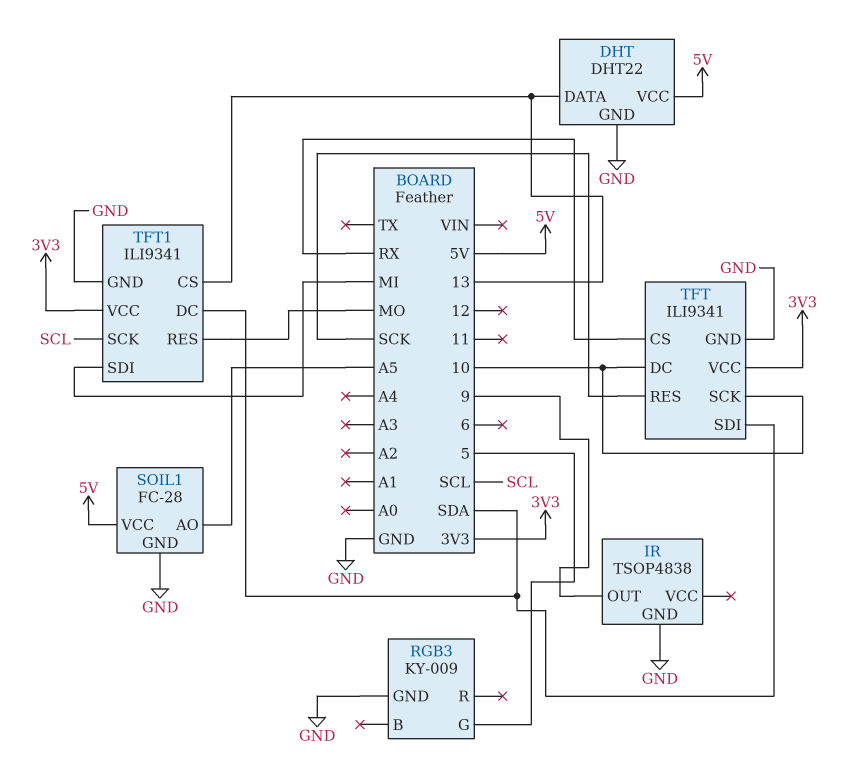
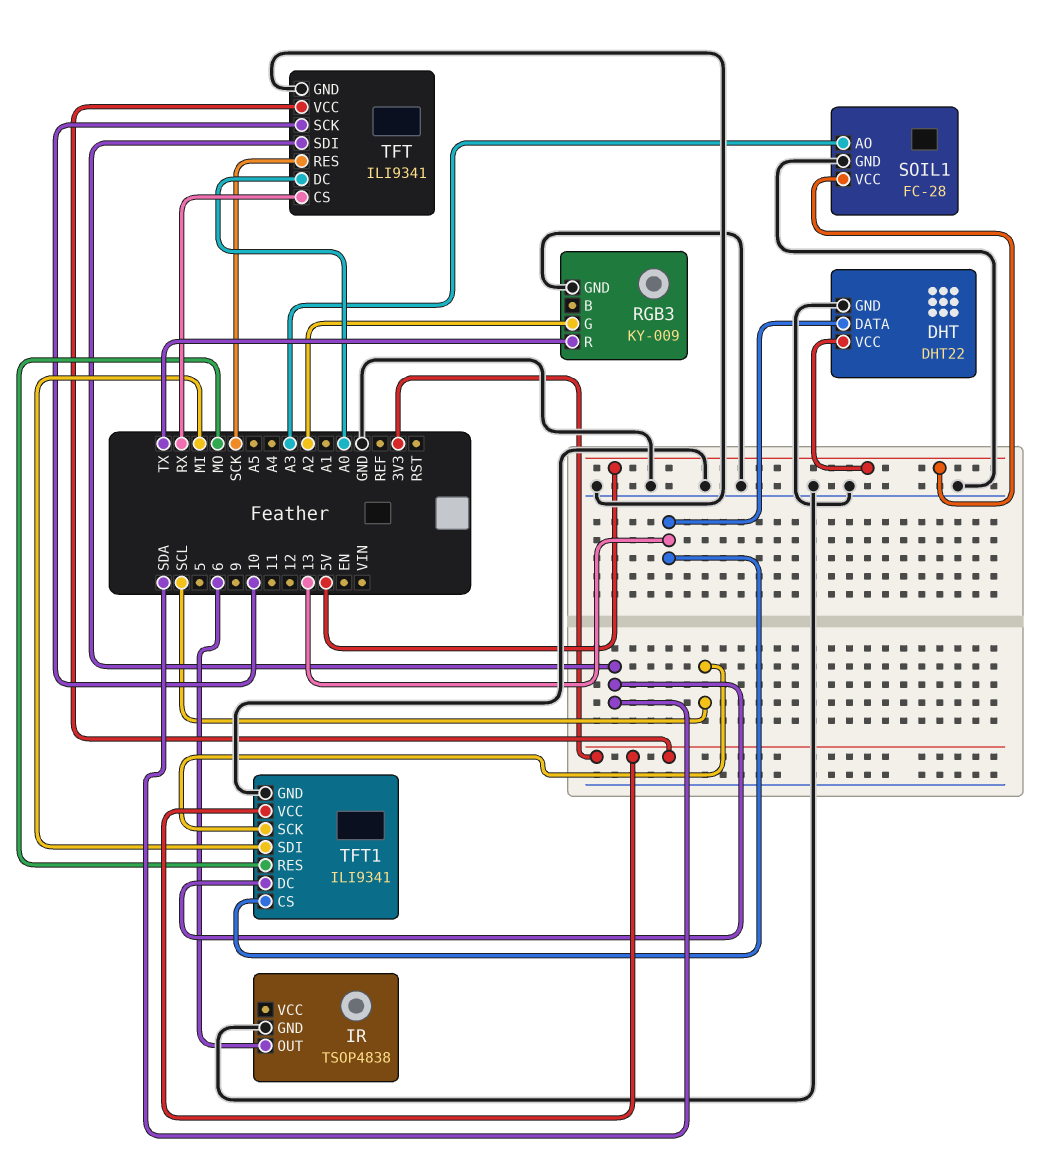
IR pin OUT: 9 -> 6
RGB3 pin G: 5 -> A2
RGB3 pin R: none -> TX
SOIL1 pin AO: A5 -> A3
TFT pin DC: 10 -> A0

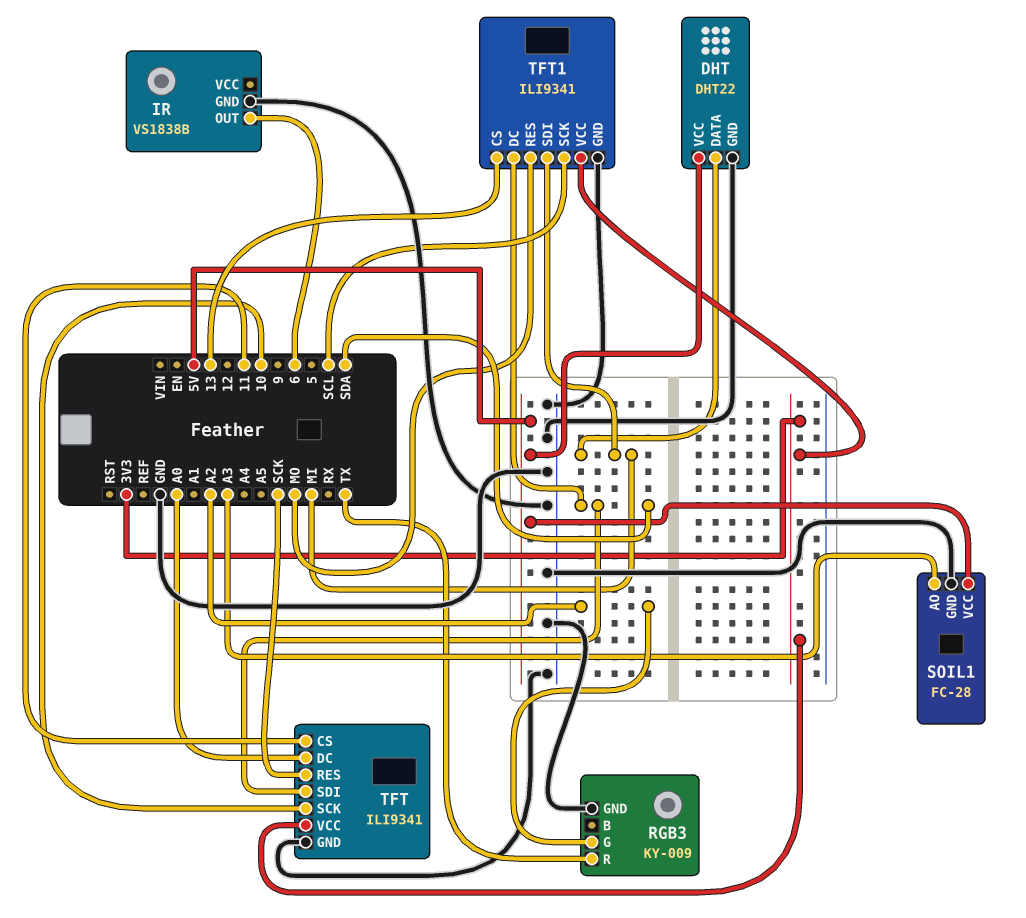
DHT pin DATA: 13 -> MI
IR: TSOP4838 -> VS1838B
TFT pin CS: RX -> 11

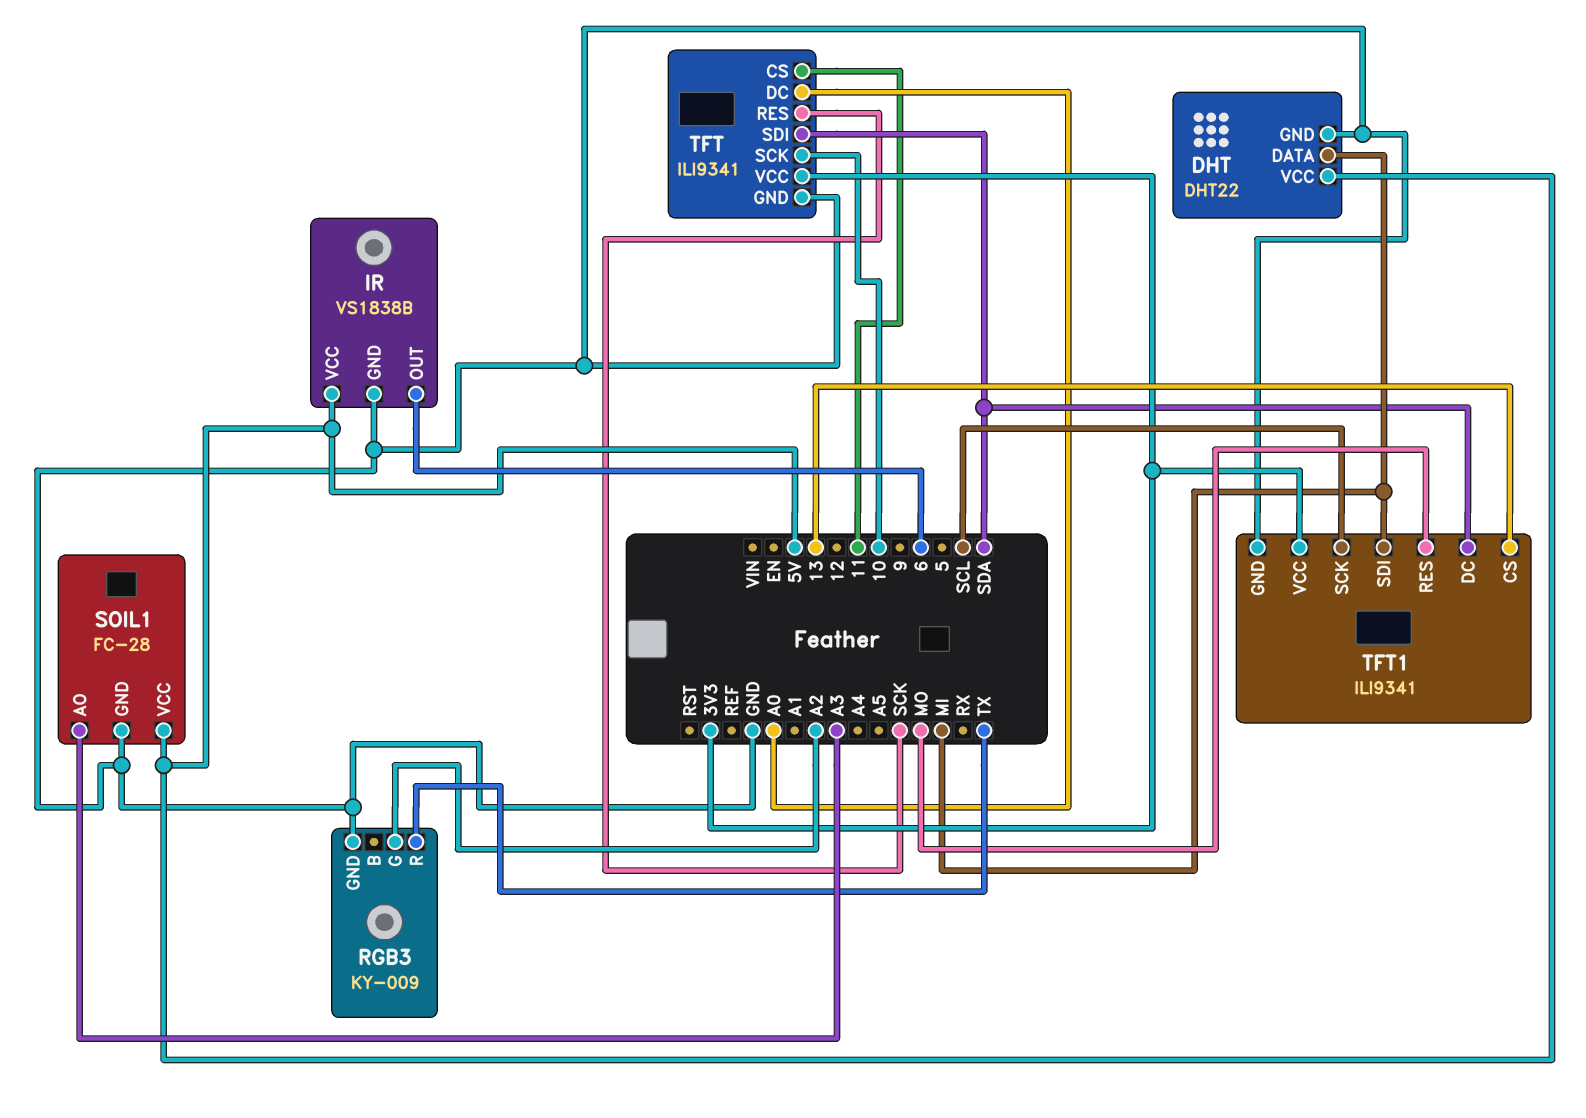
IR pin VCC: none -> 5V

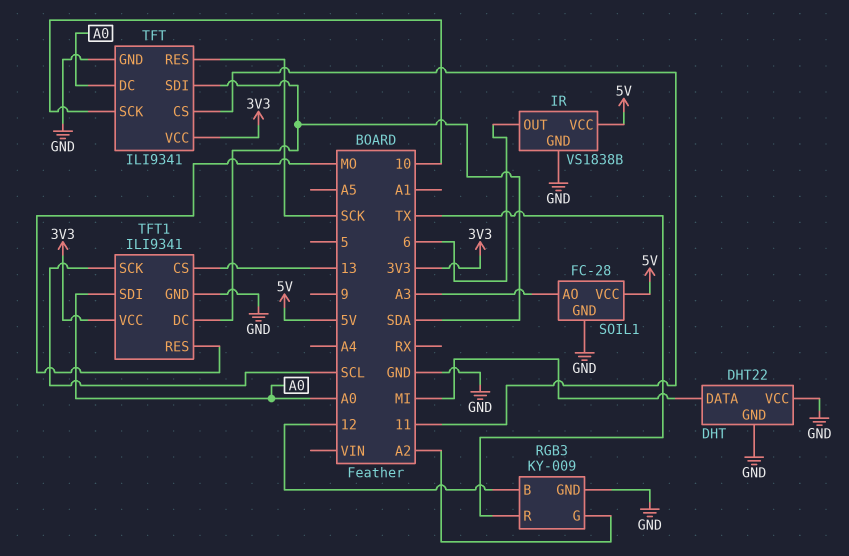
DHT pin VCC: 5V -> GND
RGB3 pin B: none -> 12
TFT1 pin SDI: MI -> A0

